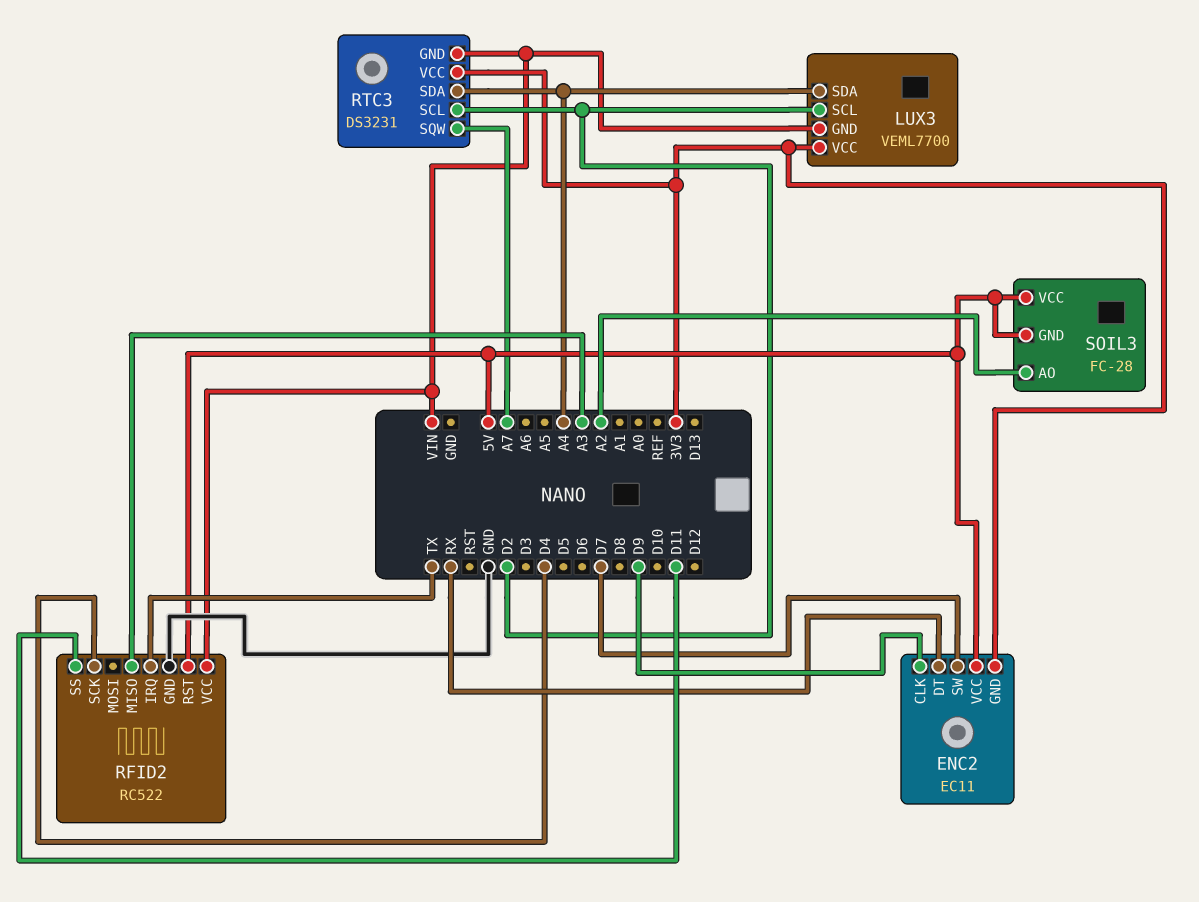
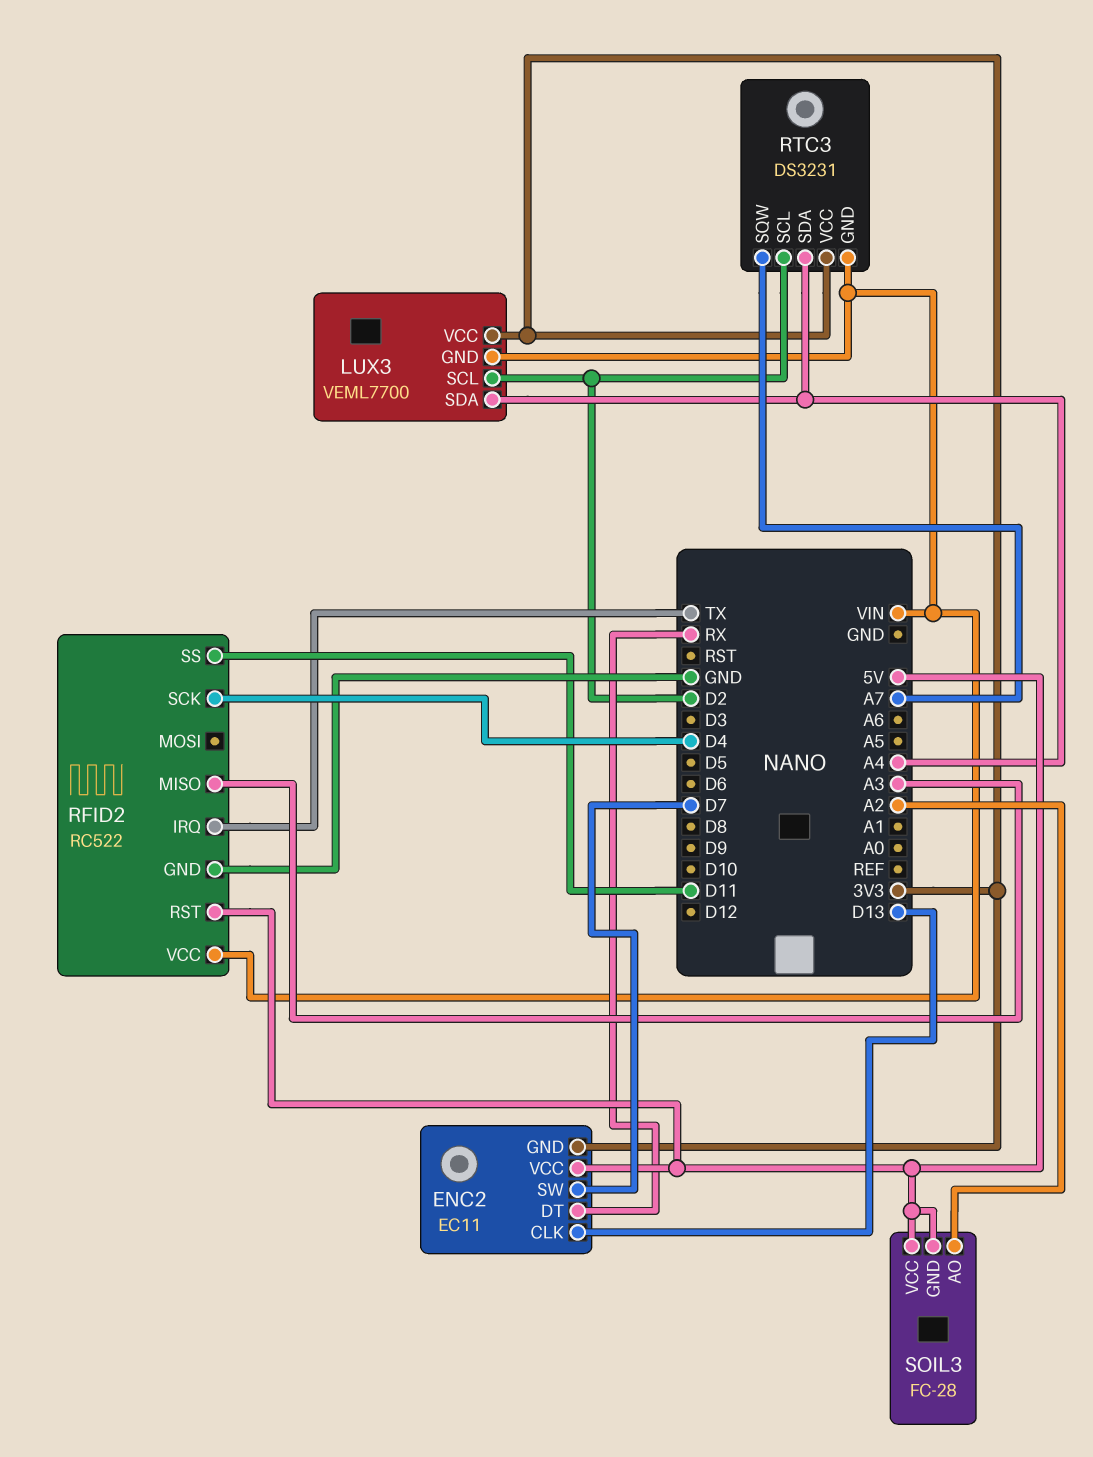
ENC2 pin CLK: D9 -> D13

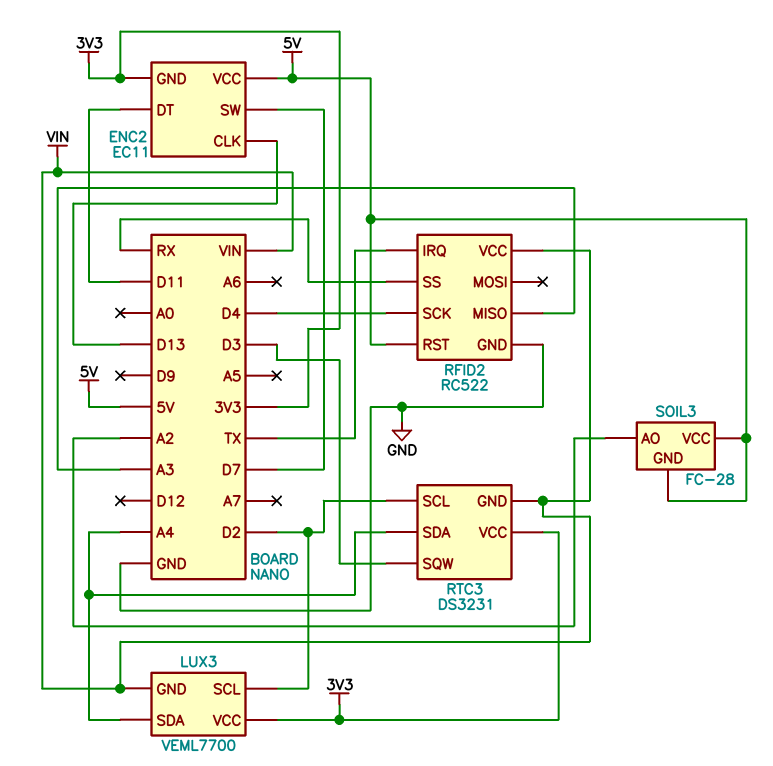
ENC2 pin DT: RX -> D11
RFID2 pin SS: D11 -> RX
RTC3 pin SQW: A7 -> D3

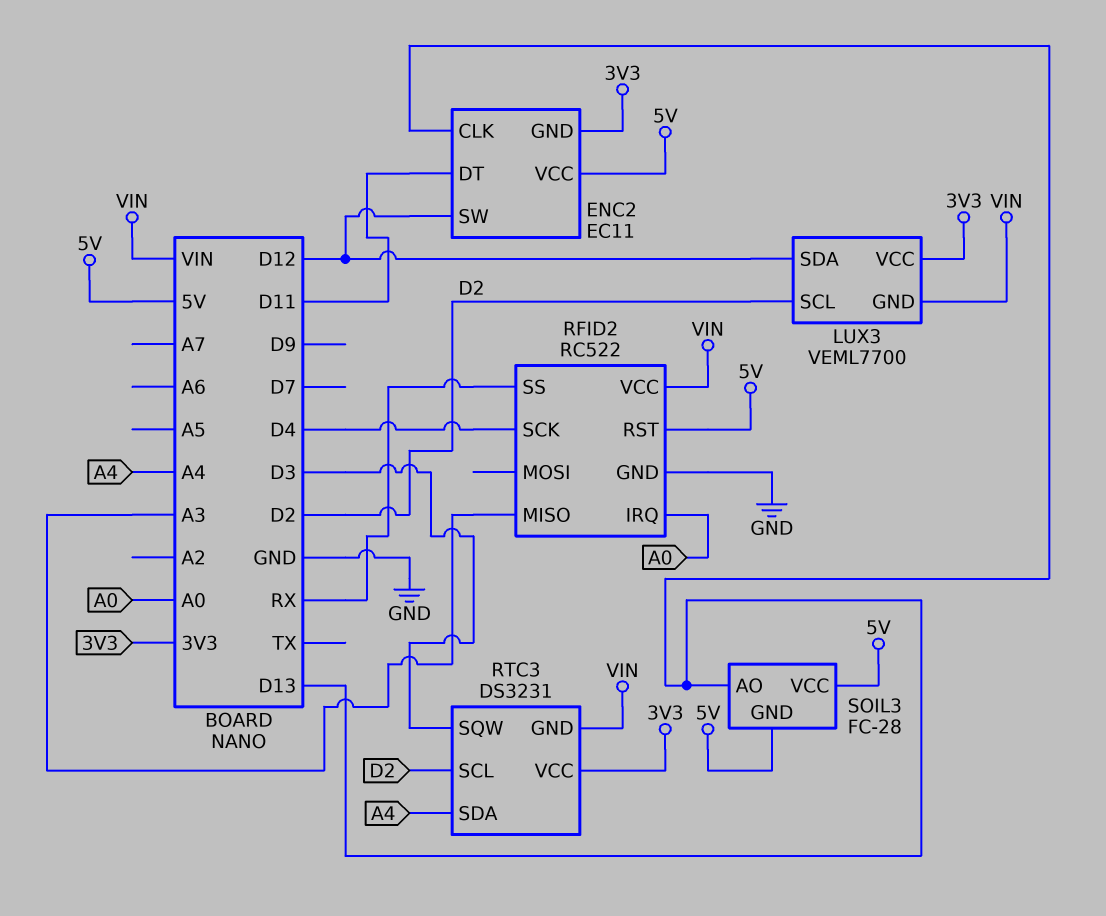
ENC2 pin SW: D7 -> D12
LUX3 pin SDA: A4 -> D12
RFID2 pin IRQ: TX -> A0
SOIL3 pin AO: A2 -> D13

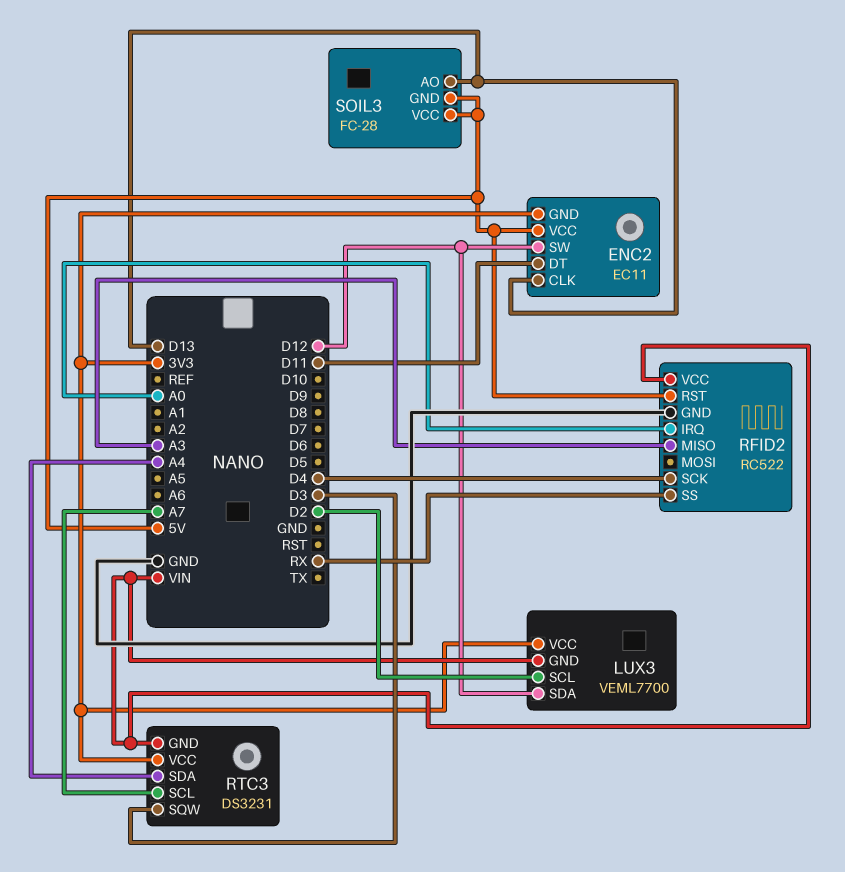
RTC3 pin SCL: D2 -> A7

